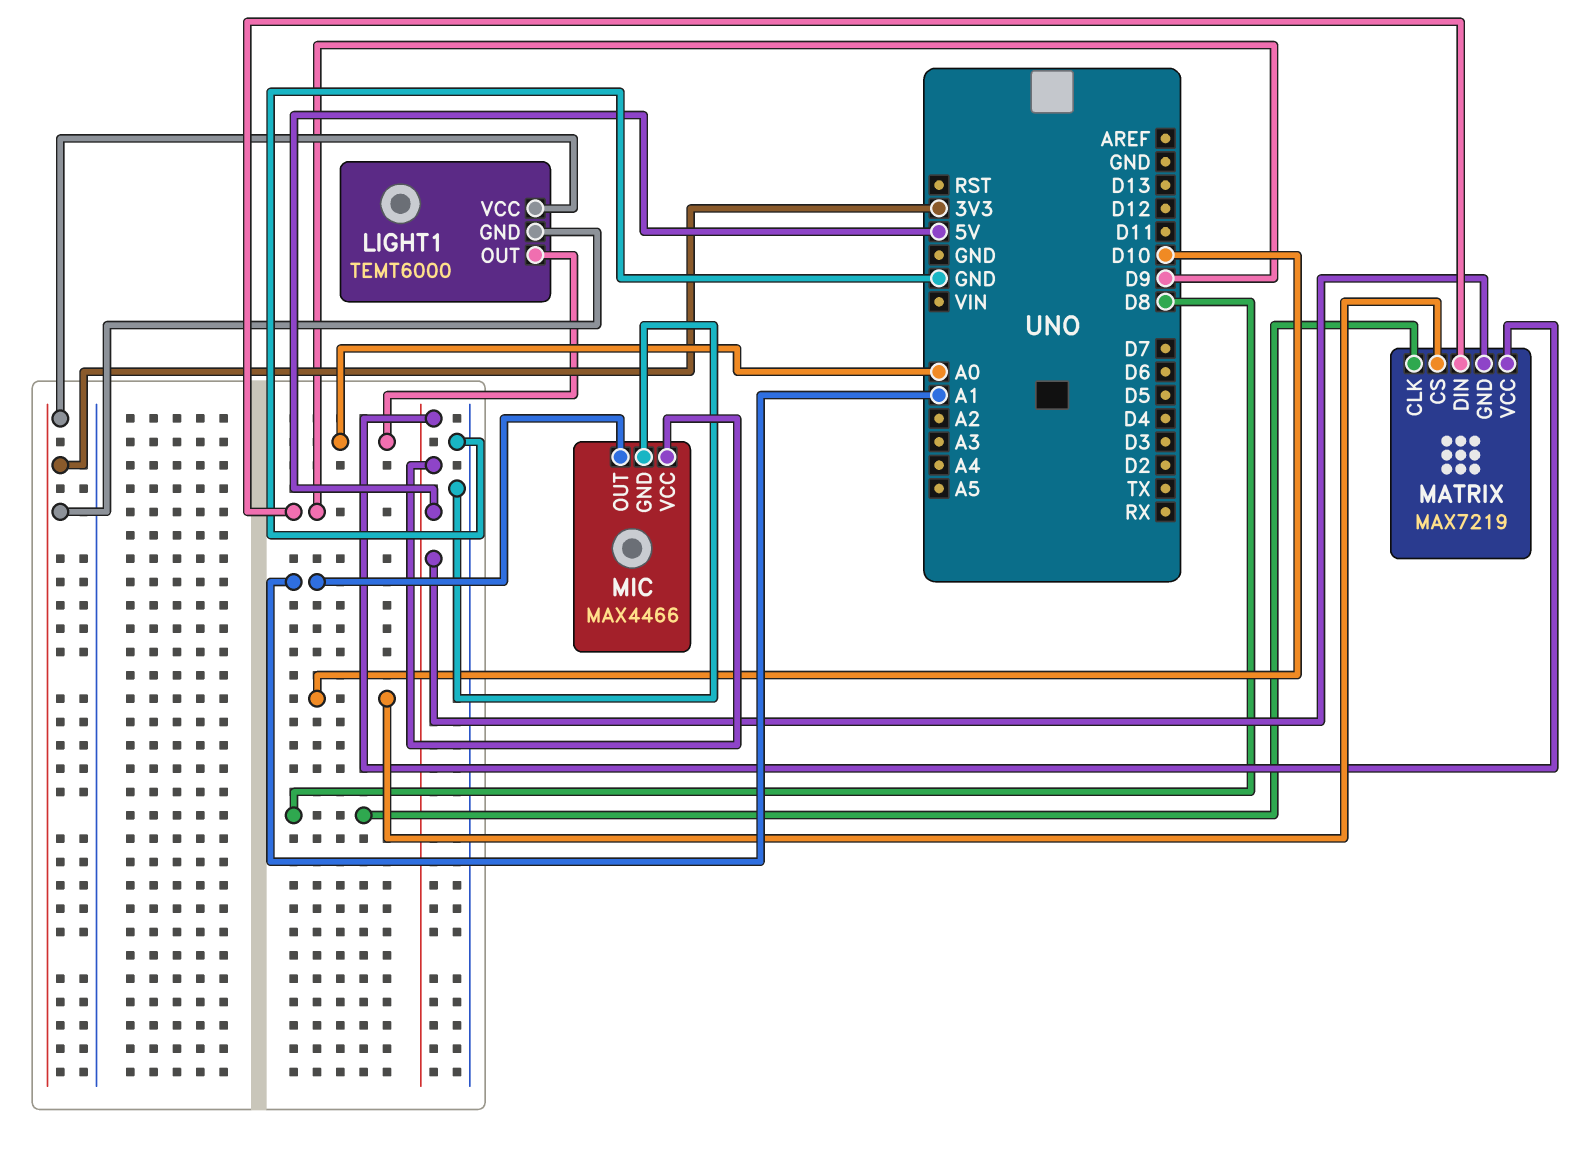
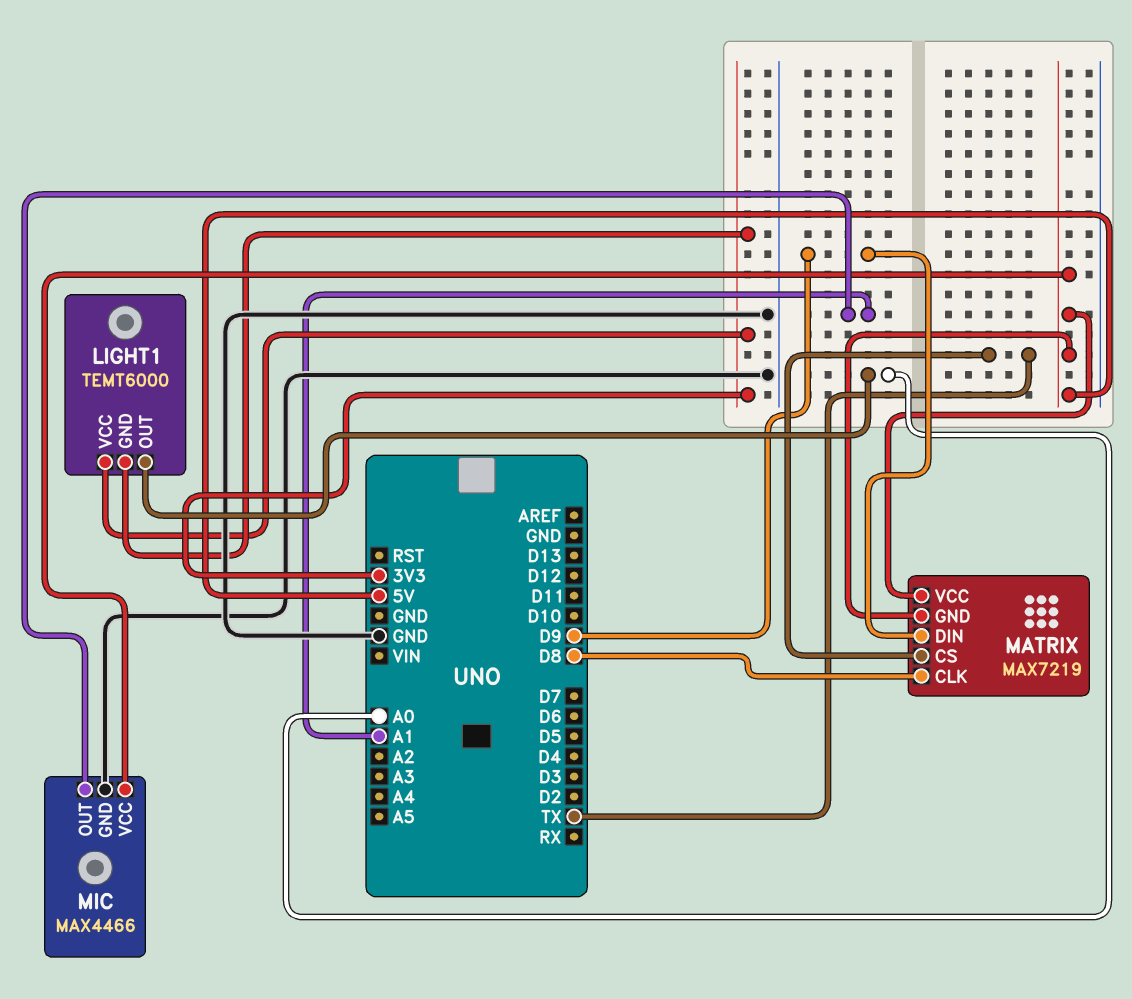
MATRIX pin CS: D10 -> TX

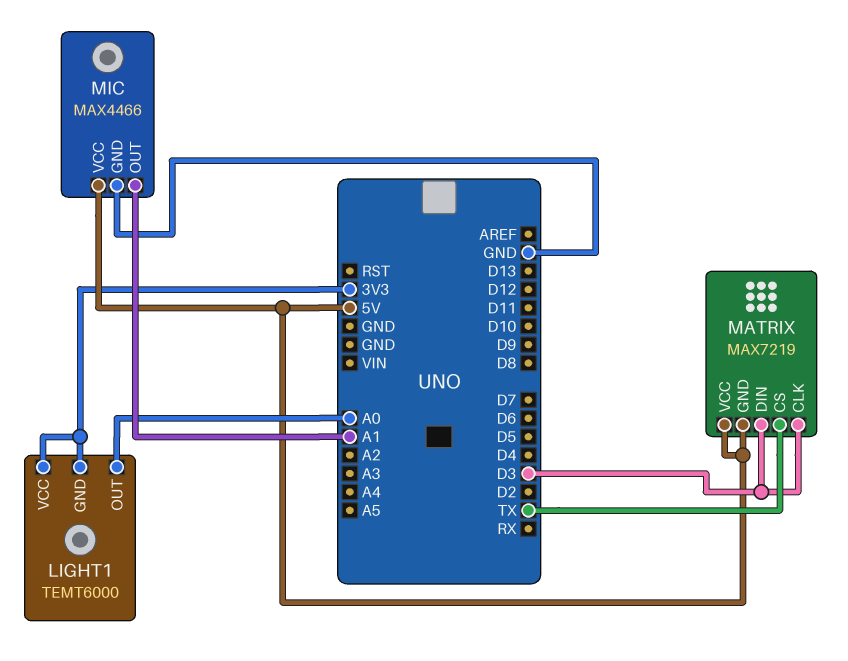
MATRIX pin CLK: D8 -> D3
MATRIX pin DIN: D9 -> D3

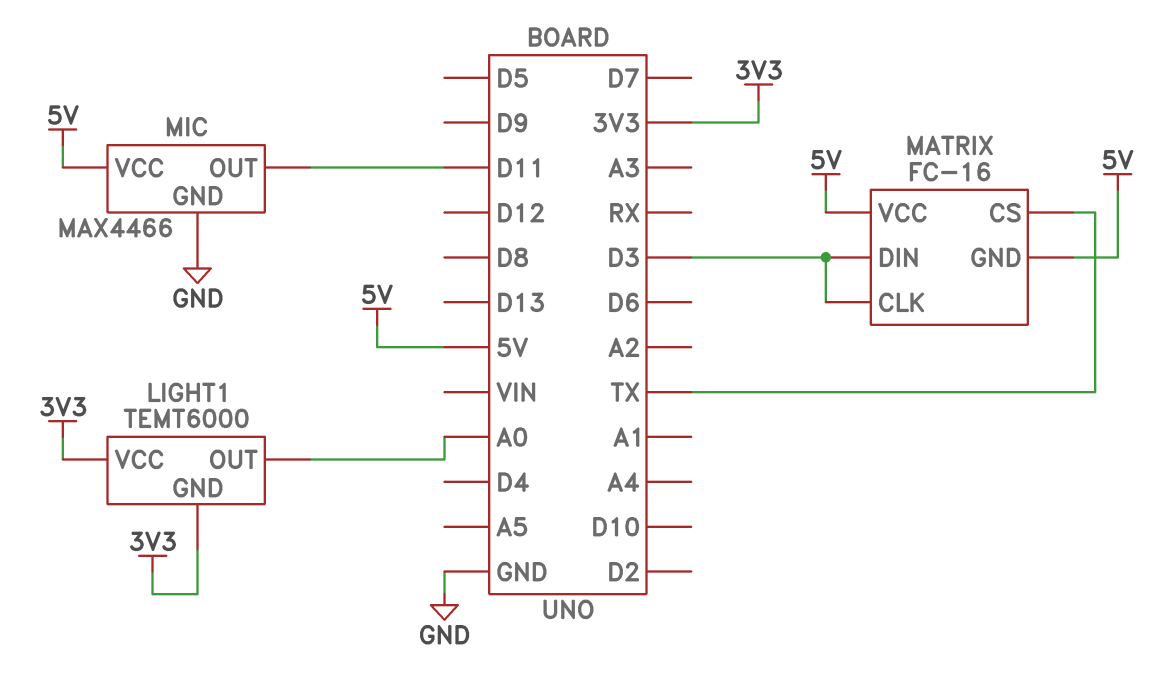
MATRIX: MAX7219 -> FC-16
MIC pin OUT: A1 -> D11

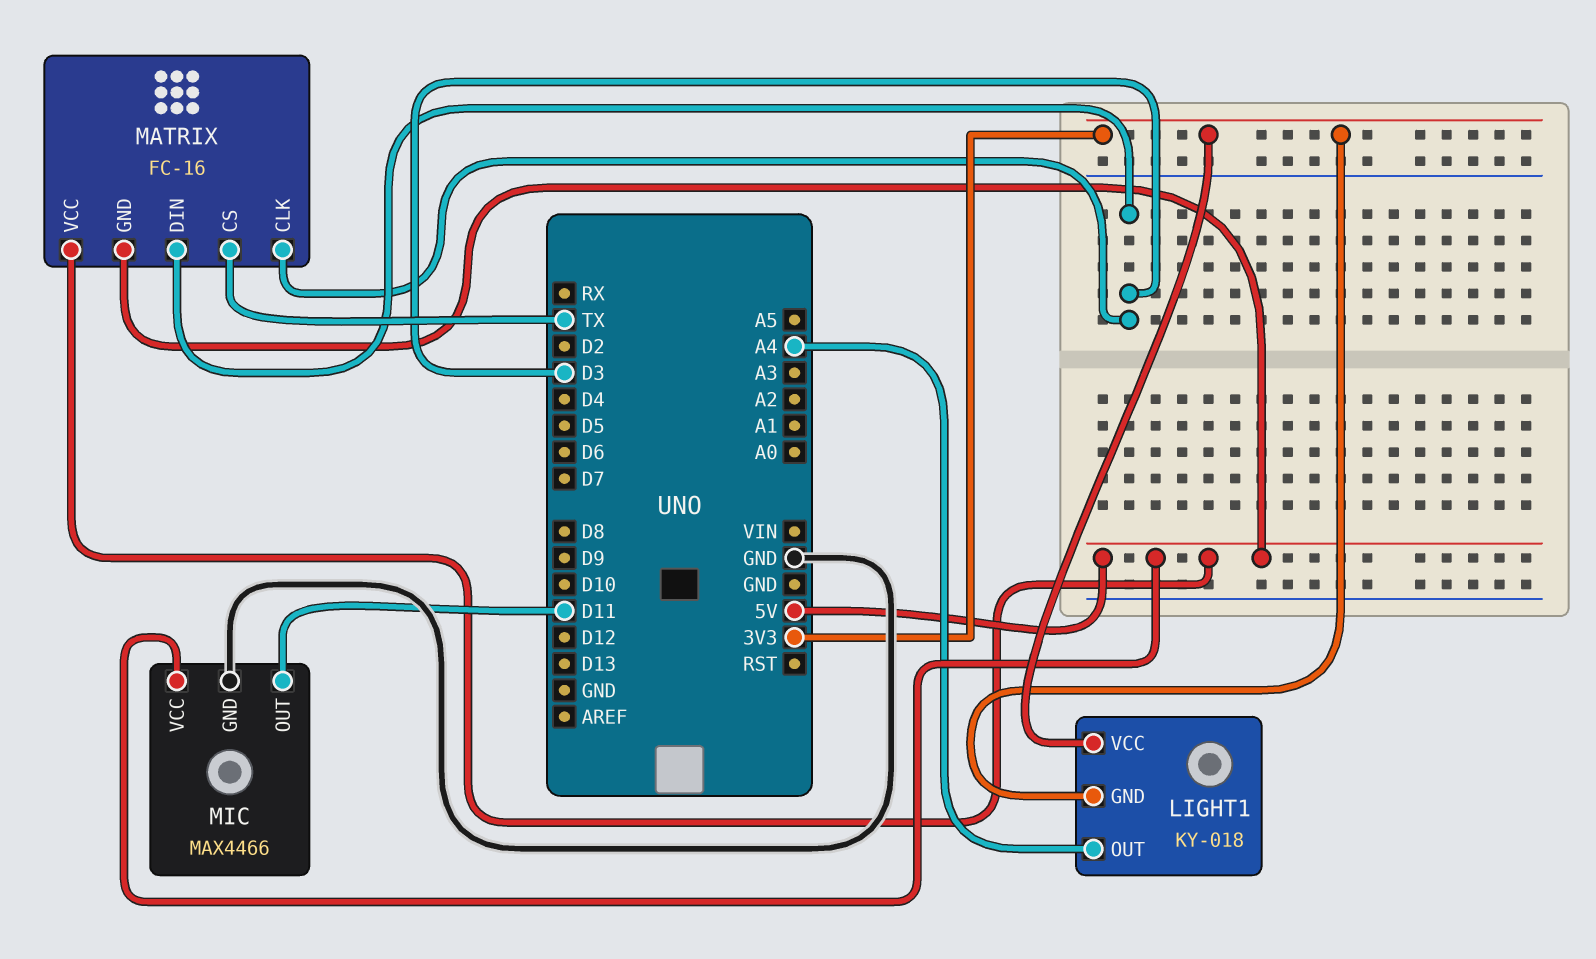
LIGHT1: TEMT6000 -> KY-018
LIGHT1 pin OUT: A0 -> A4

